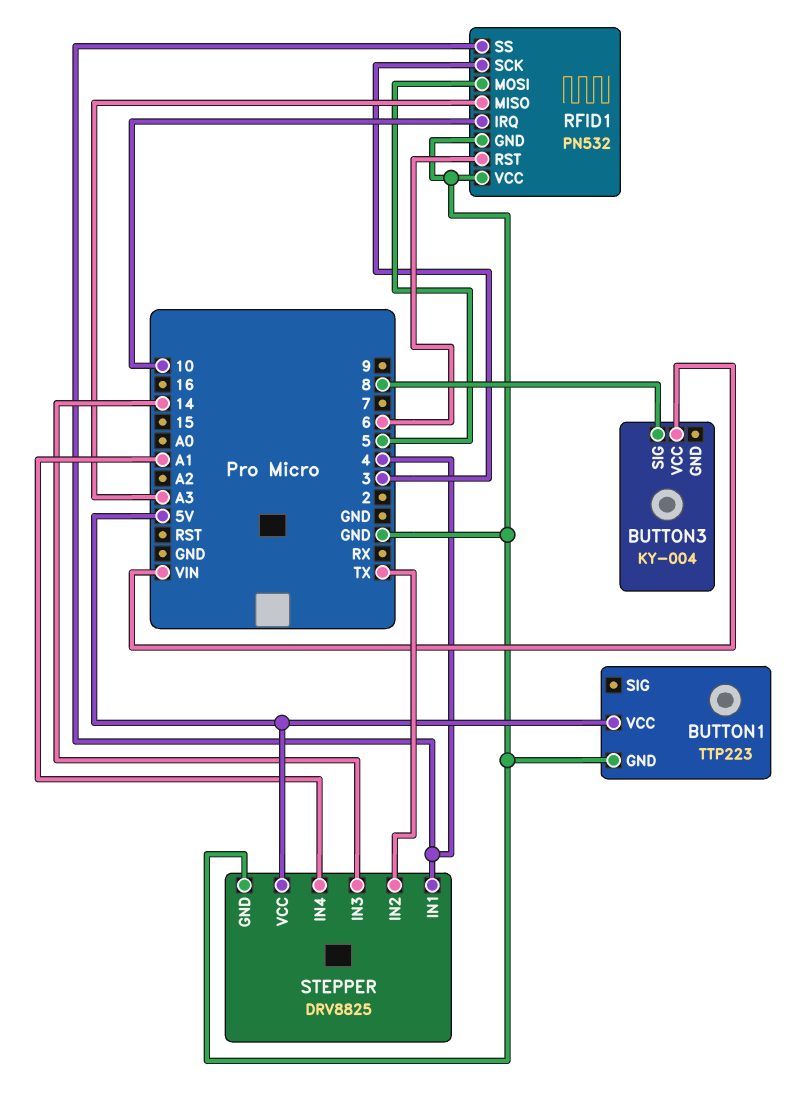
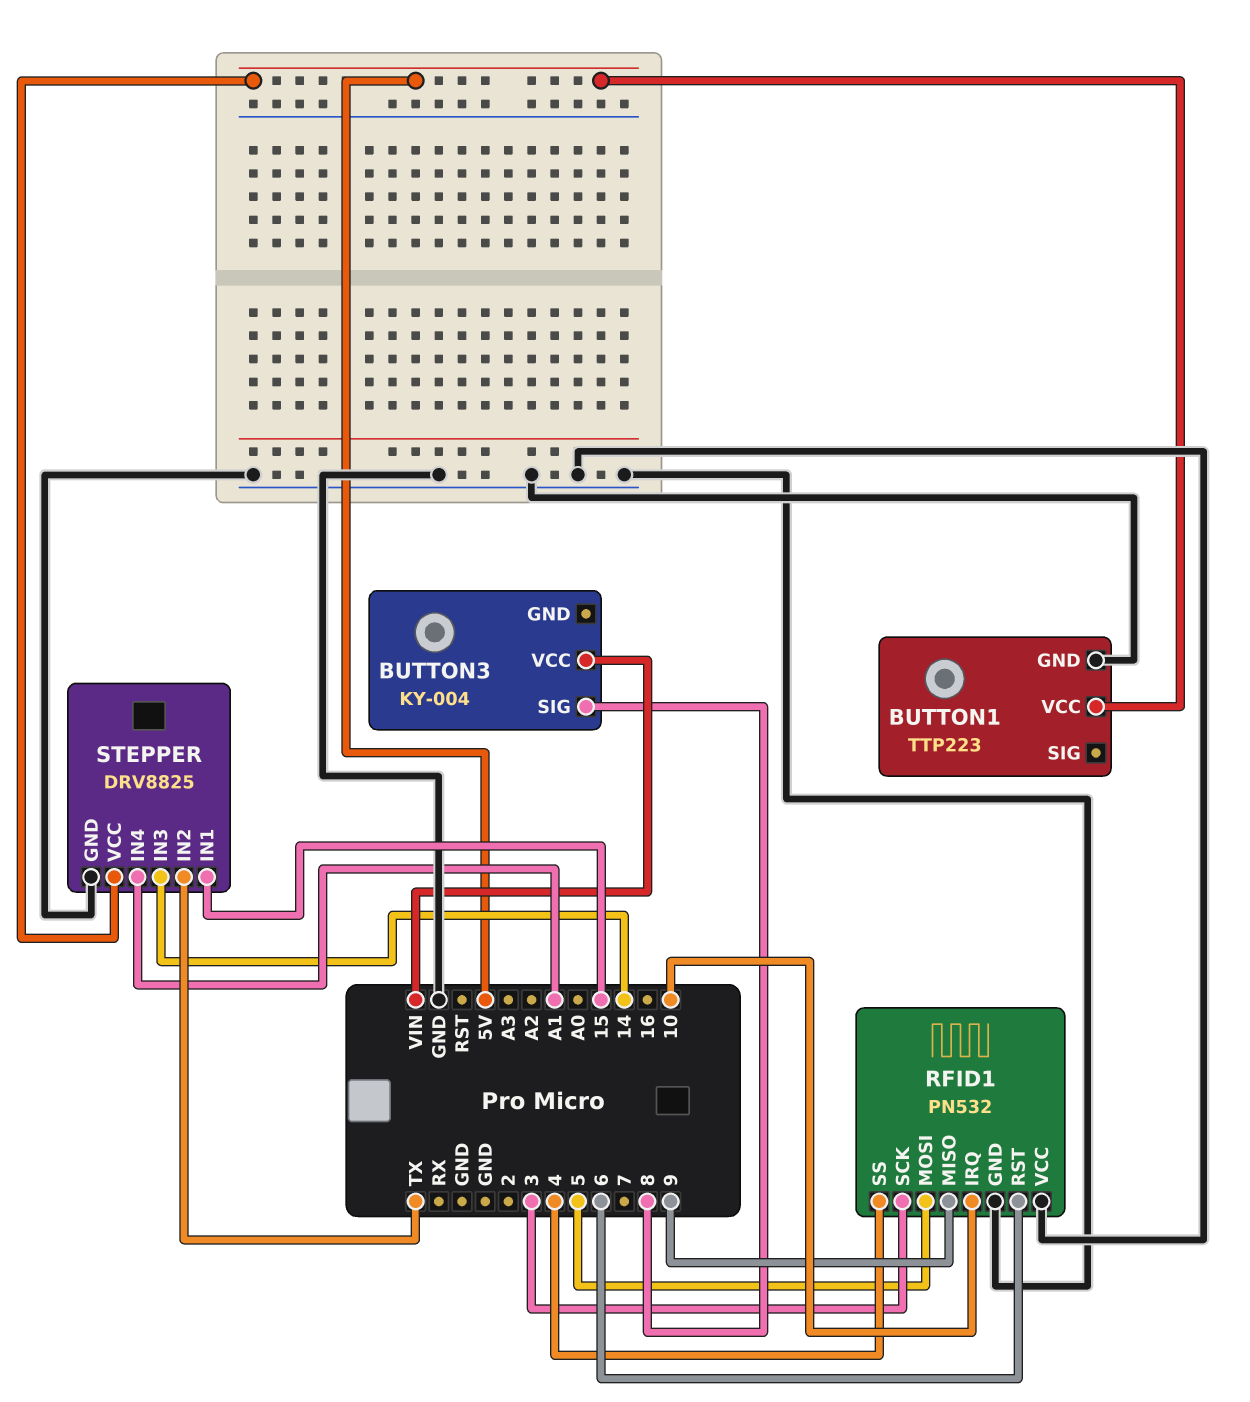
RFID1 pin MISO: A3 -> 9
STEPPER pin IN1: 4 -> 15

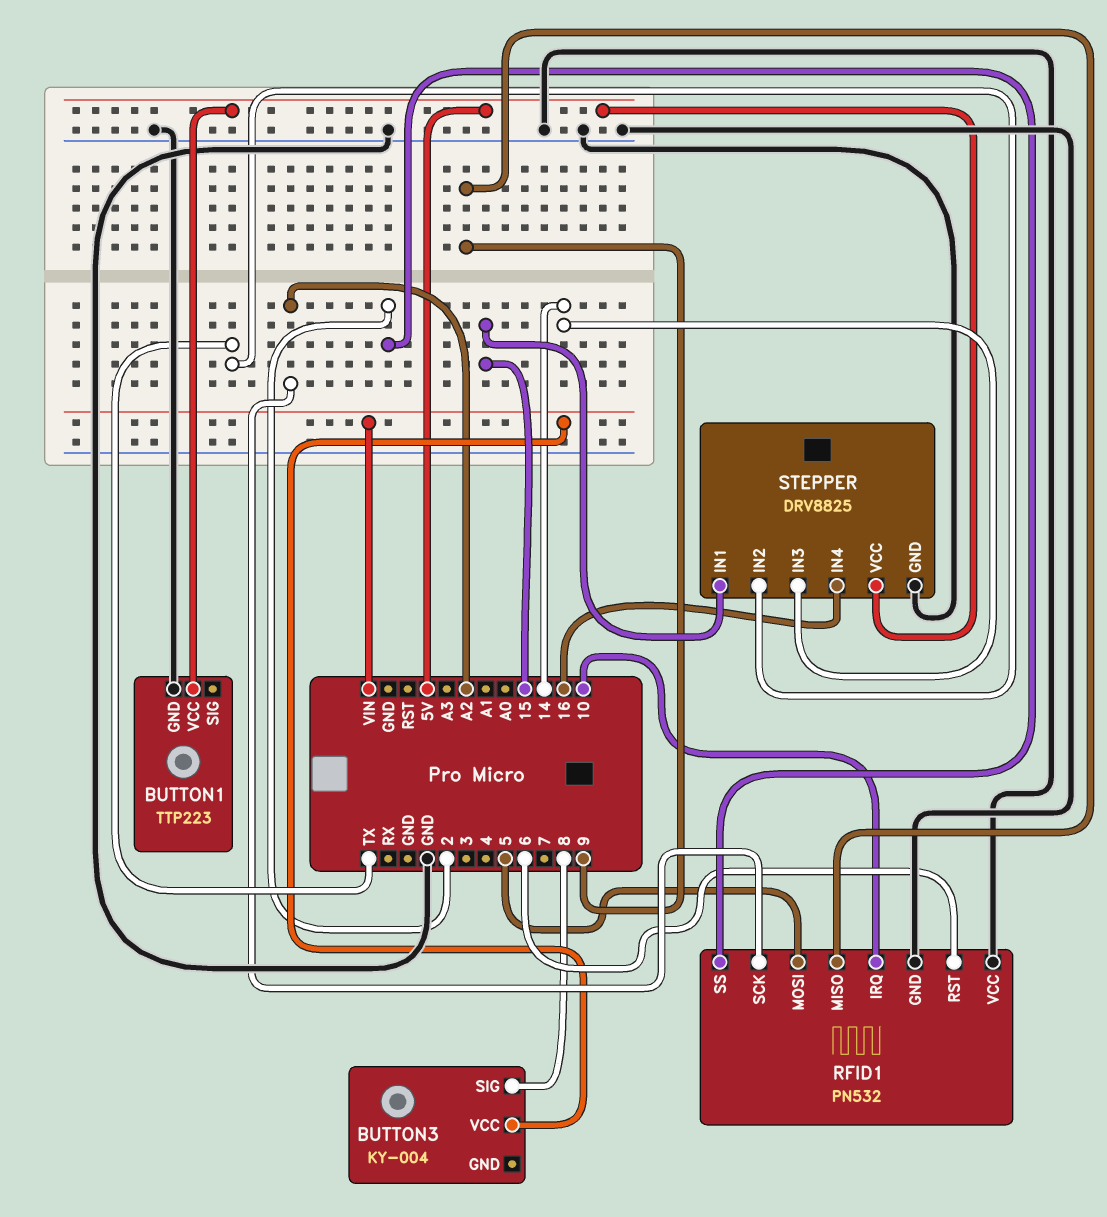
RFID1 pin SCK: 3 -> A2
RFID1 pin SS: 4 -> 2
STEPPER pin IN4: A1 -> 16

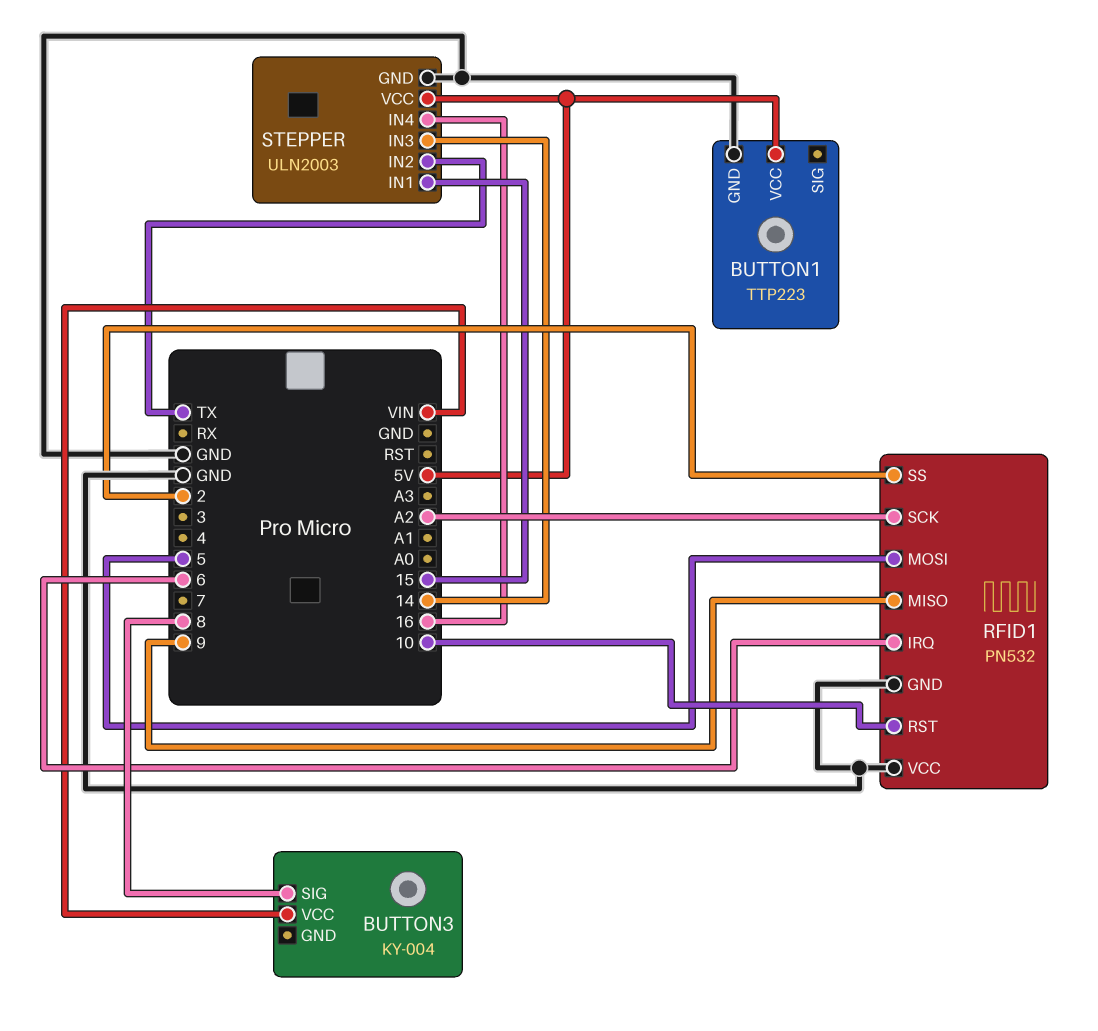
RFID1 pin IRQ: 10 -> 6
RFID1 pin RST: 6 -> 10
STEPPER: DRV8825 -> ULN2003

